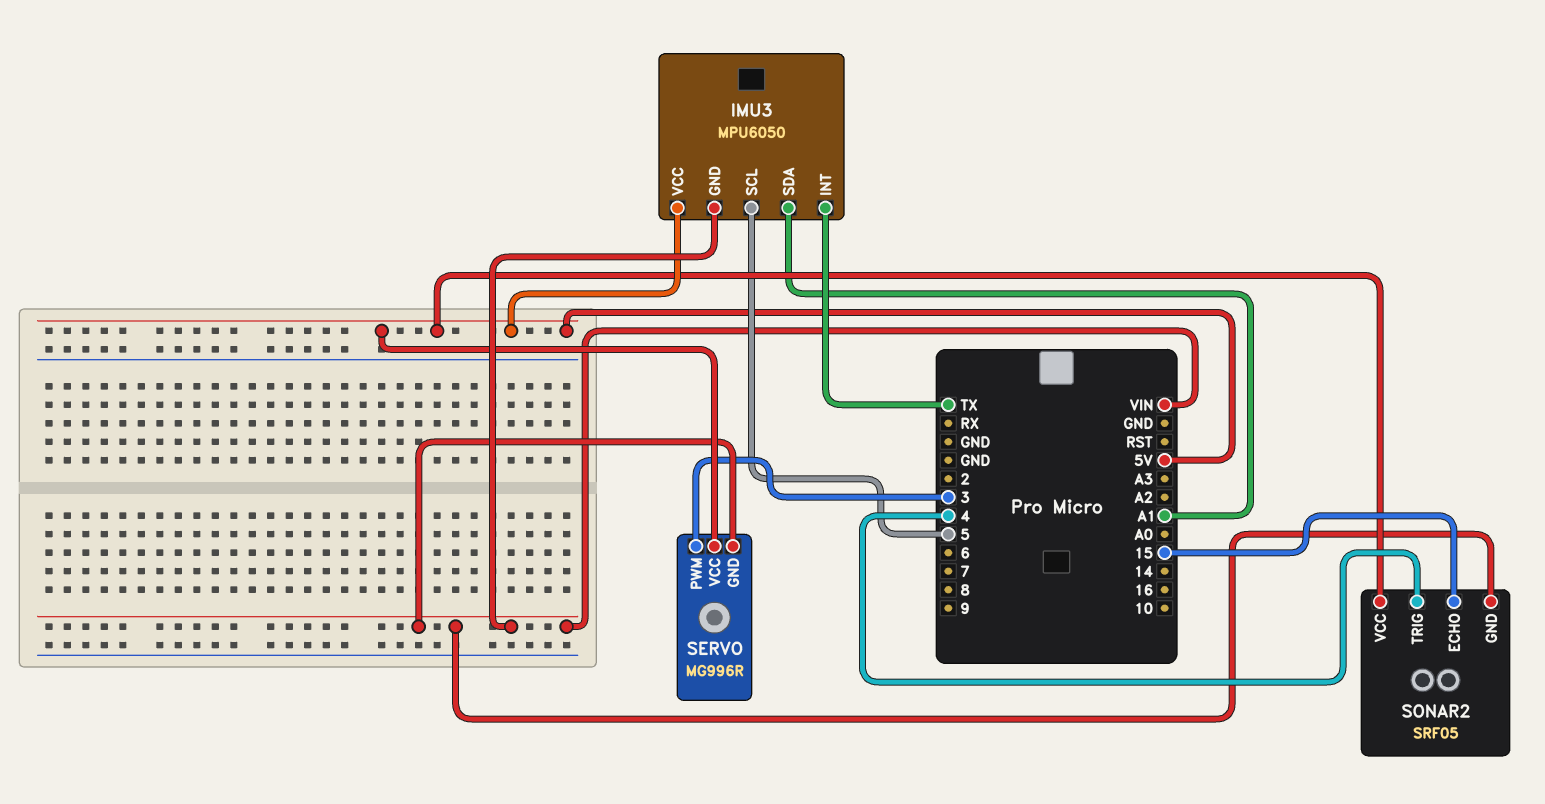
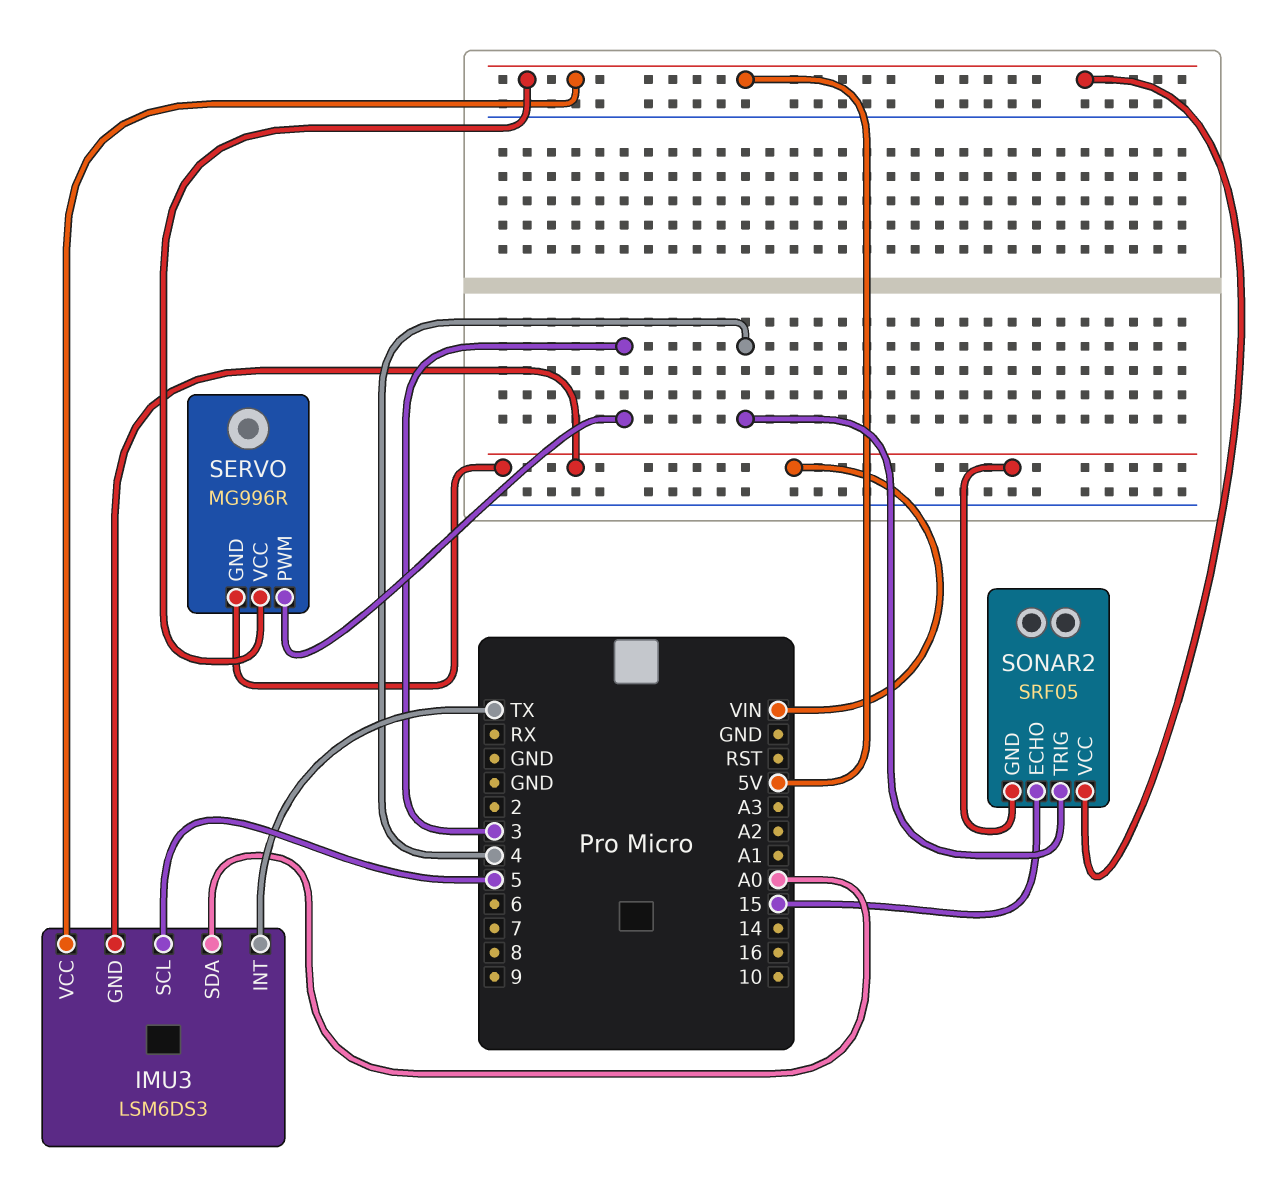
IMU3: MPU6050 -> LSM6DS3
IMU3 pin SDA: A1 -> A0

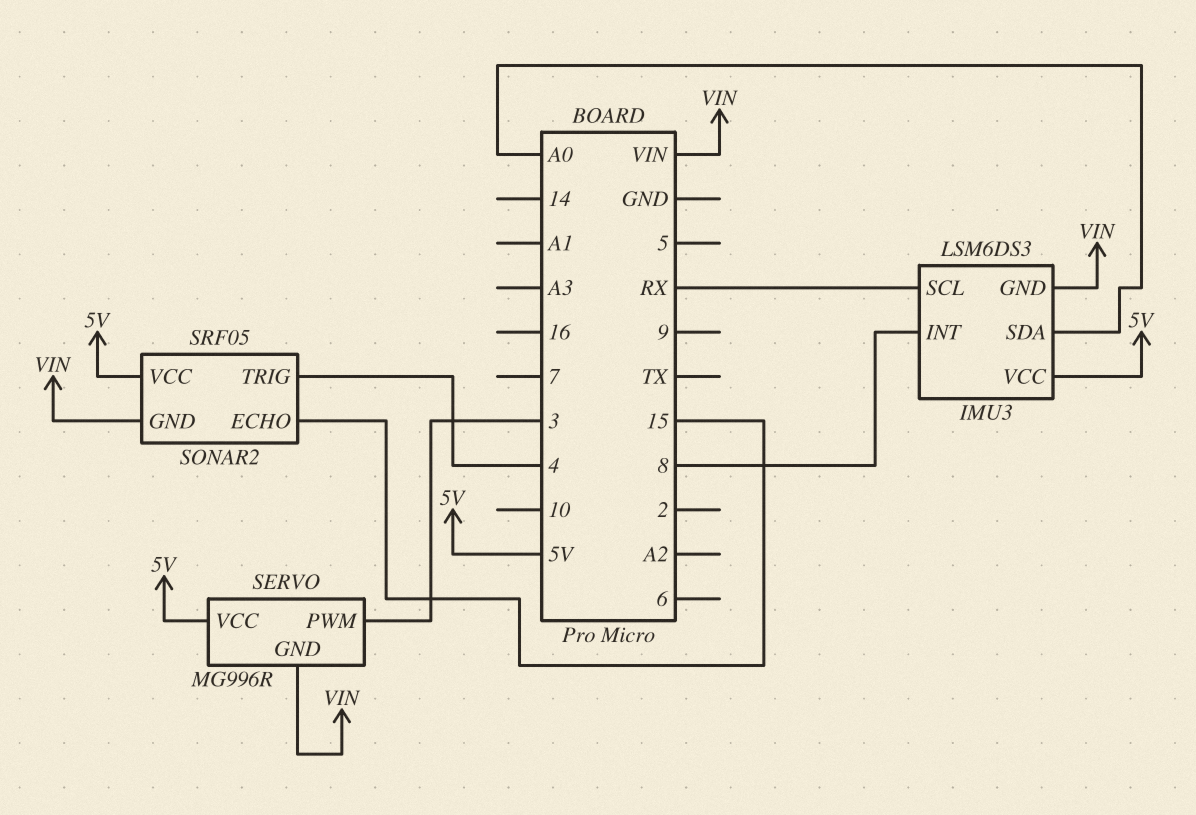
IMU3 pin INT: TX -> 8
IMU3 pin SCL: 5 -> RX

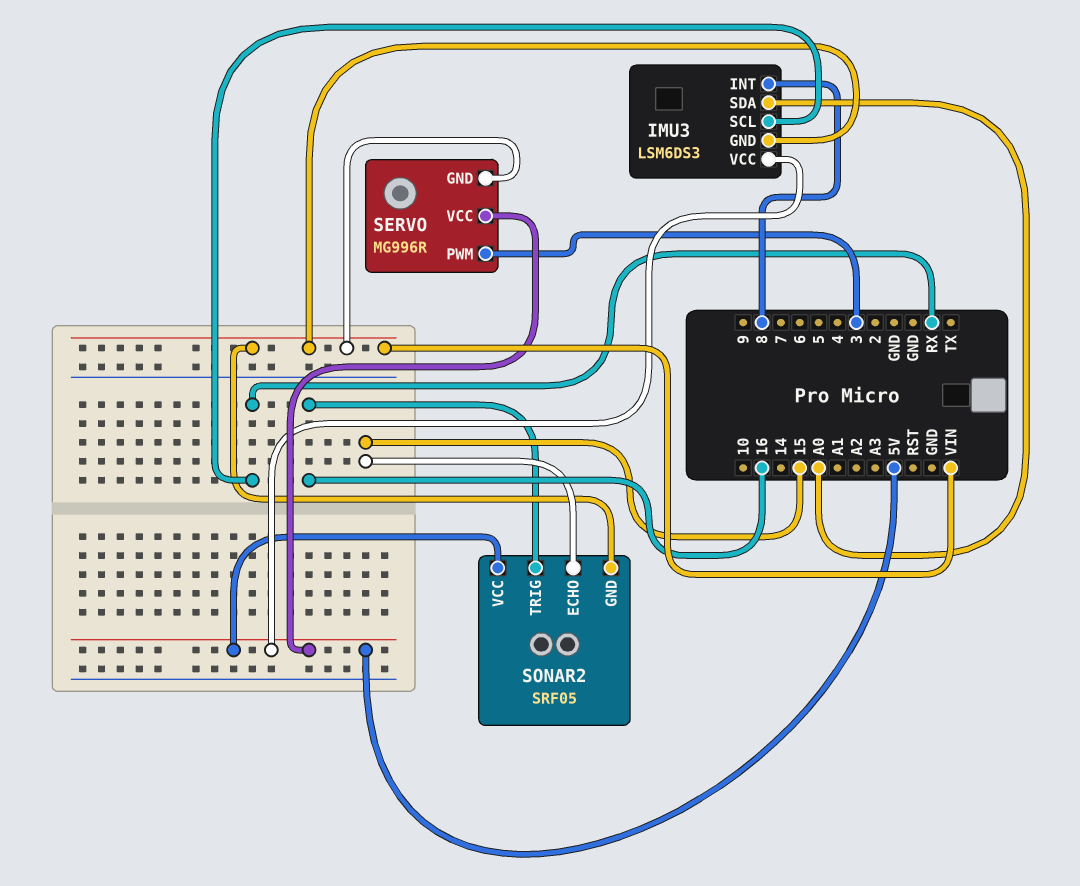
SONAR2 pin TRIG: 4 -> 16

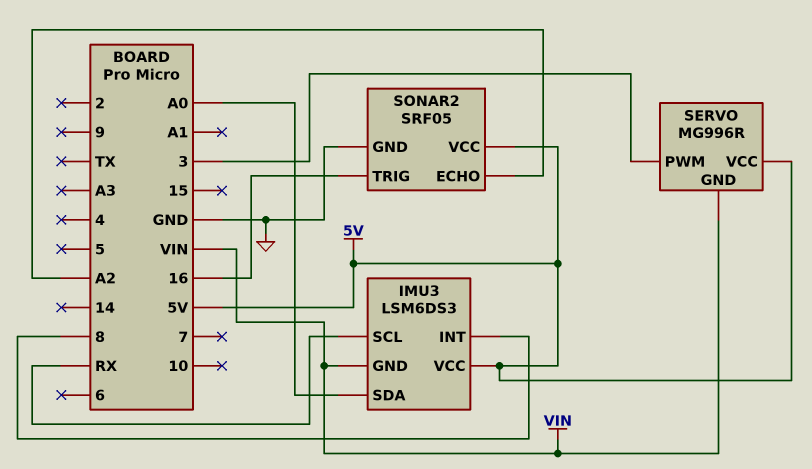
SONAR2 pin ECHO: 15 -> A2
SONAR2 pin GND: VIN -> GND

